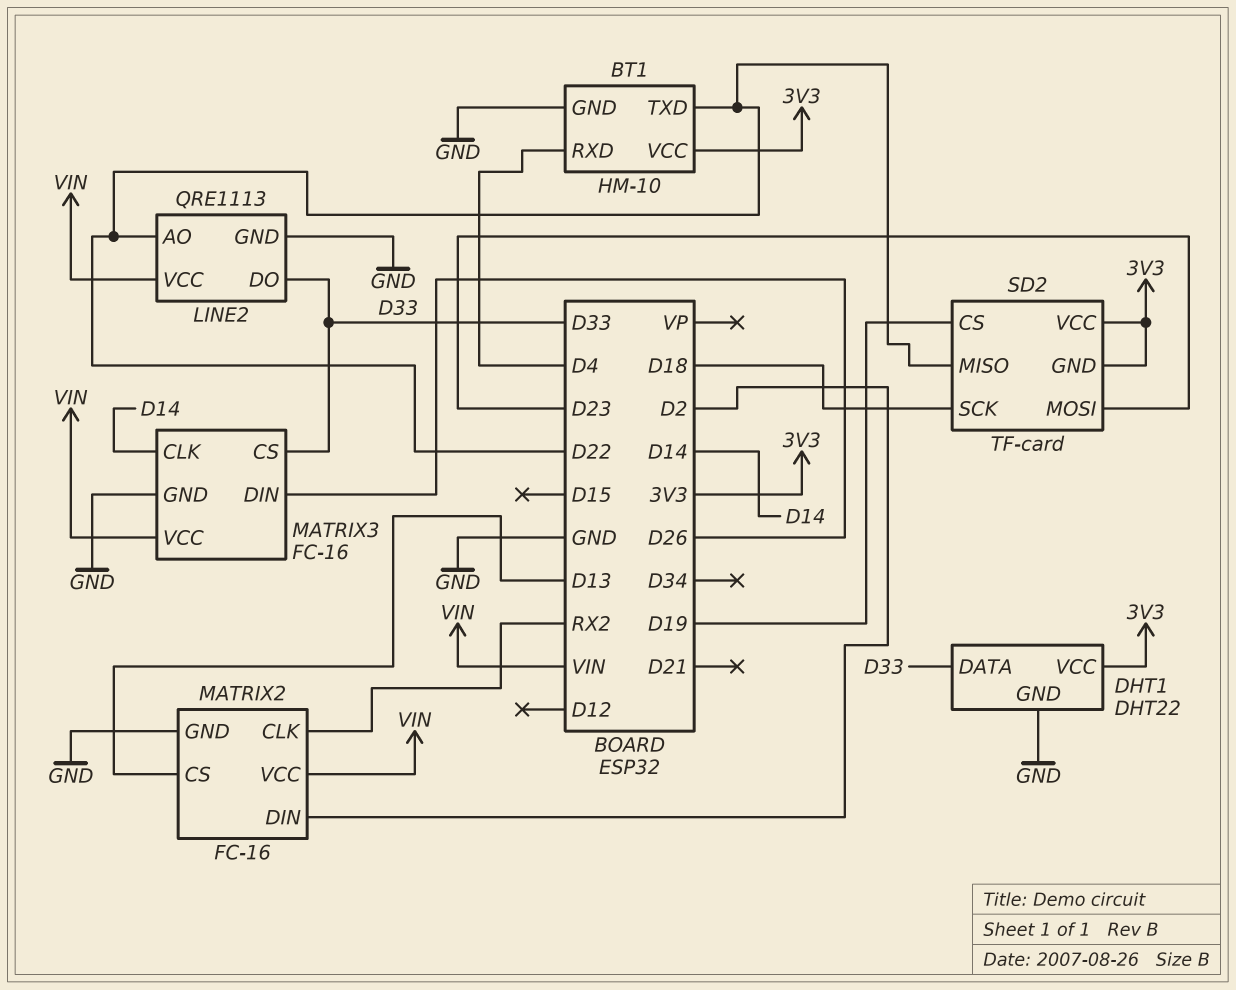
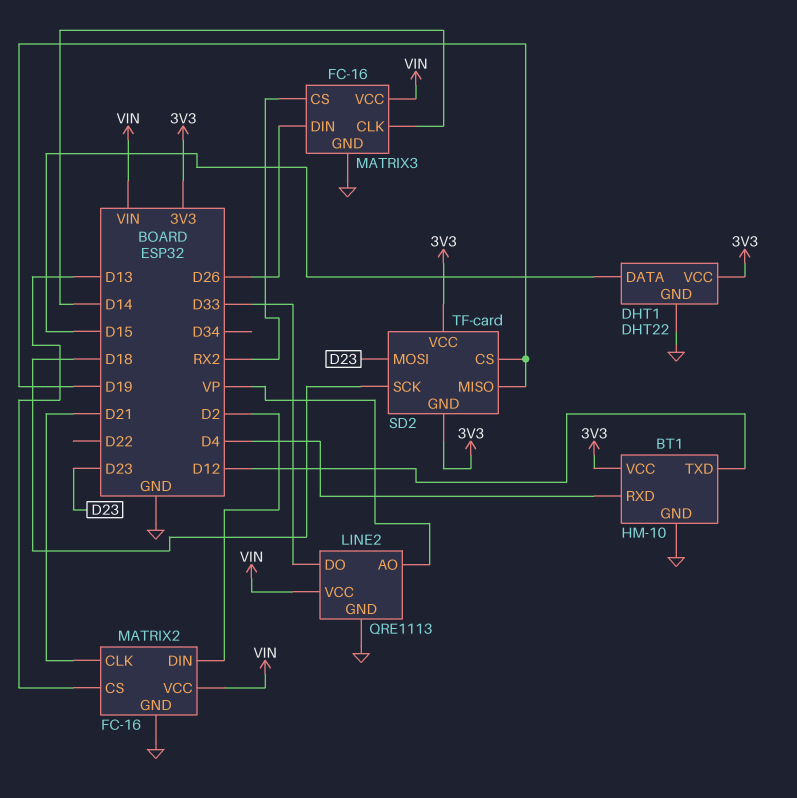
BT1 pin TXD: D22 -> D12
DHT1 pin DATA: D33 -> D15
LINE2 pin AO: D22 -> VP
MATRIX2 pin CLK: RX2 -> D21
MATRIX3 pin CS: D33 -> RX2
SD2 pin MISO: D22 -> D19

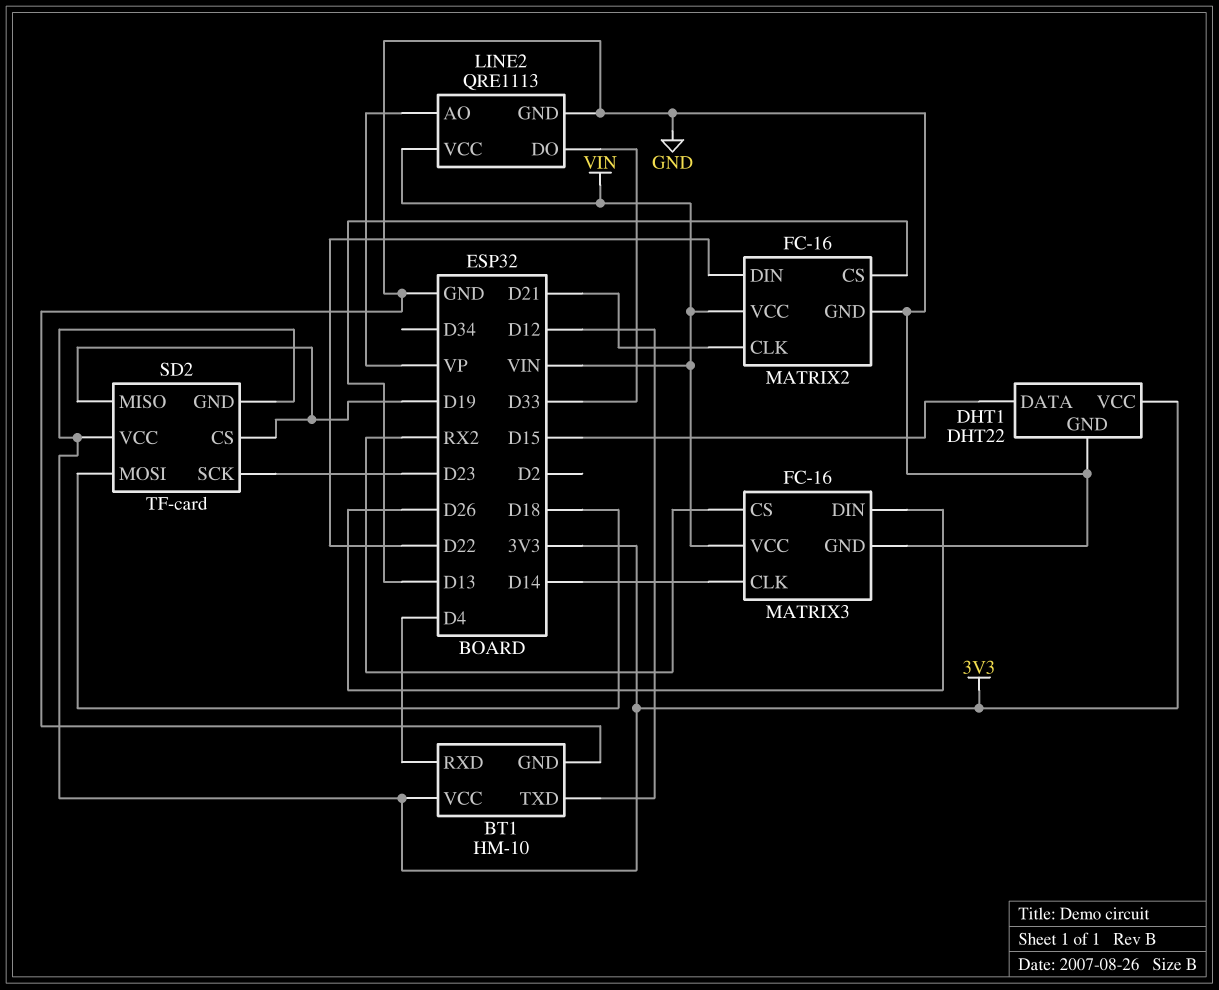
MATRIX2 pin DIN: D2 -> D22
SD2 pin MOSI: D23 -> D18
SD2 pin SCK: D18 -> D23

